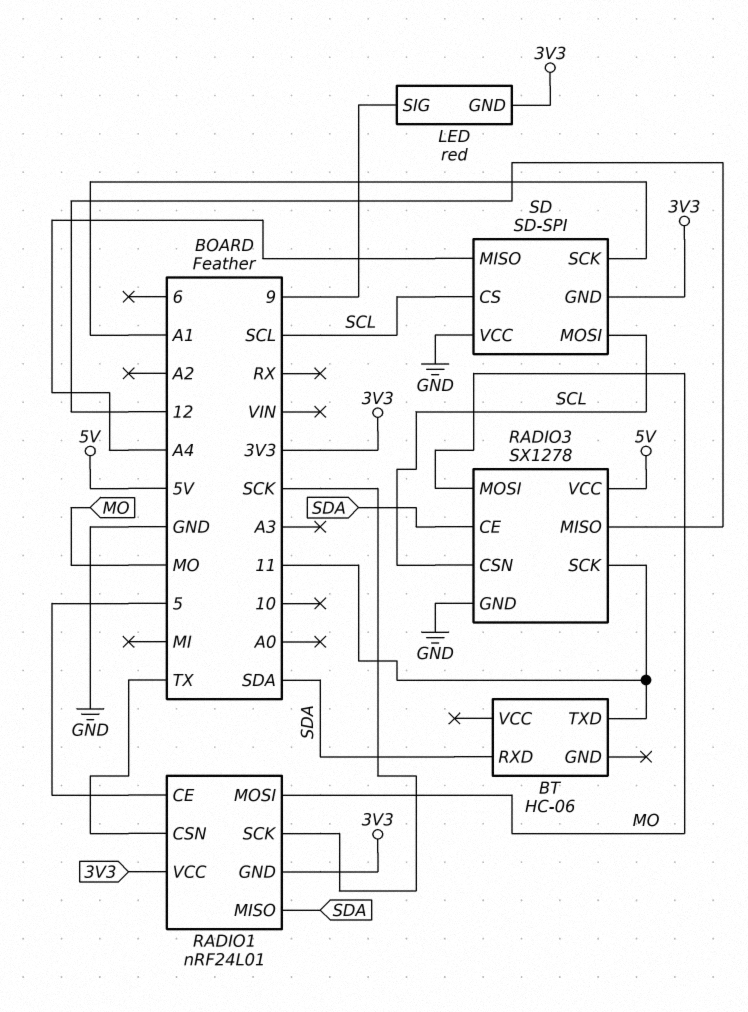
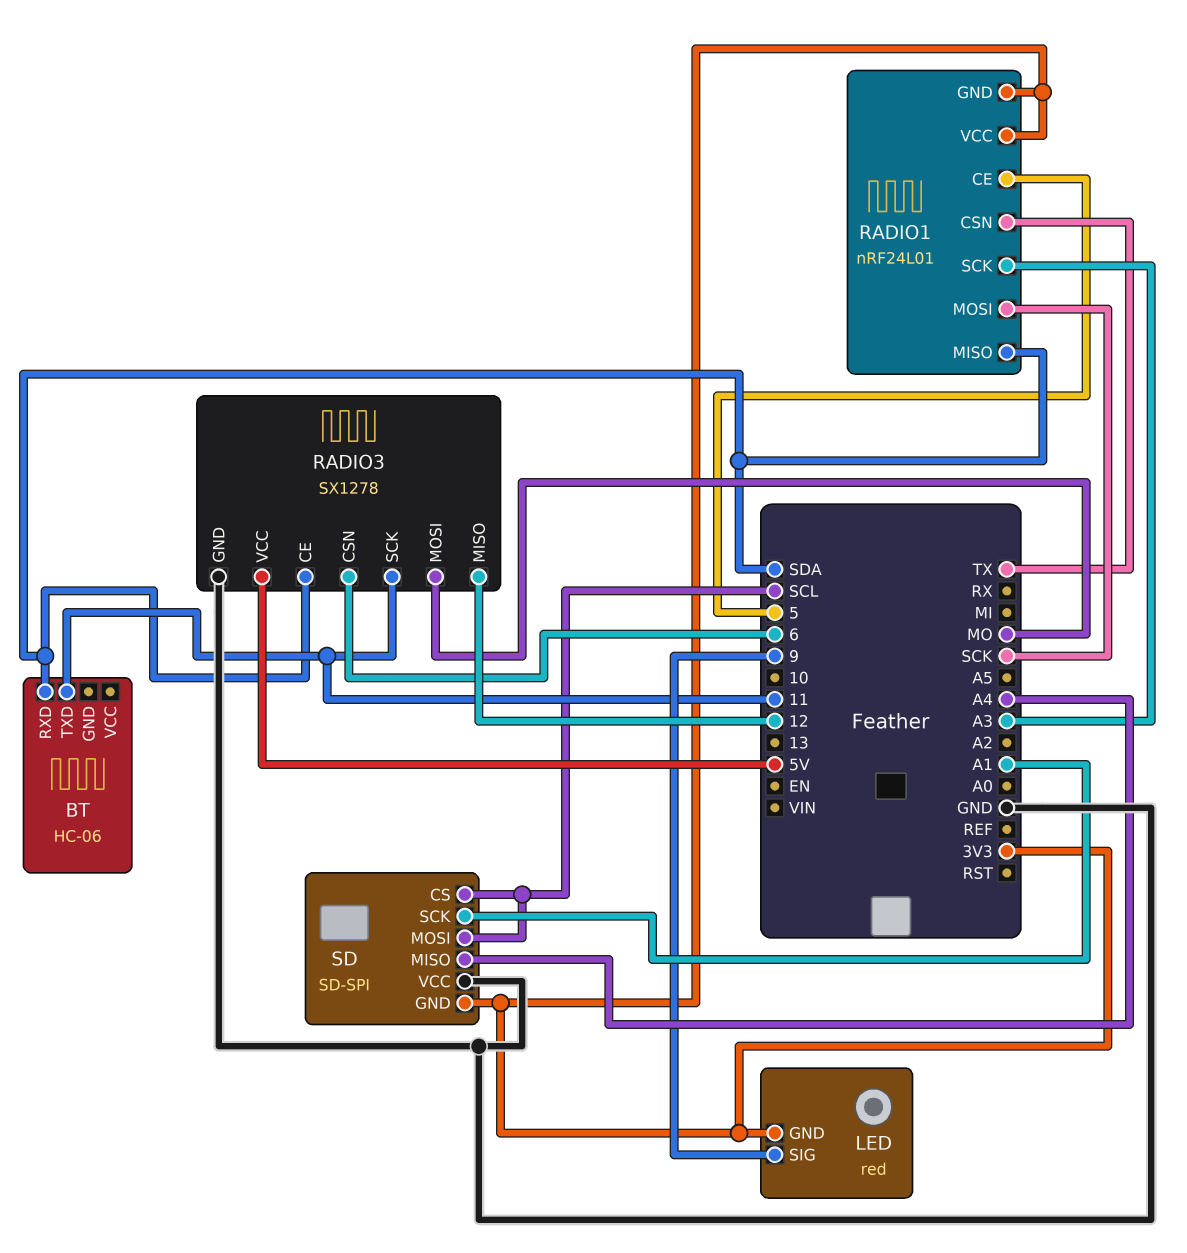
RADIO1 pin MOSI: MO -> SCK
RADIO1 pin SCK: SCK -> A3
RADIO3 pin CSN: SCL -> 6

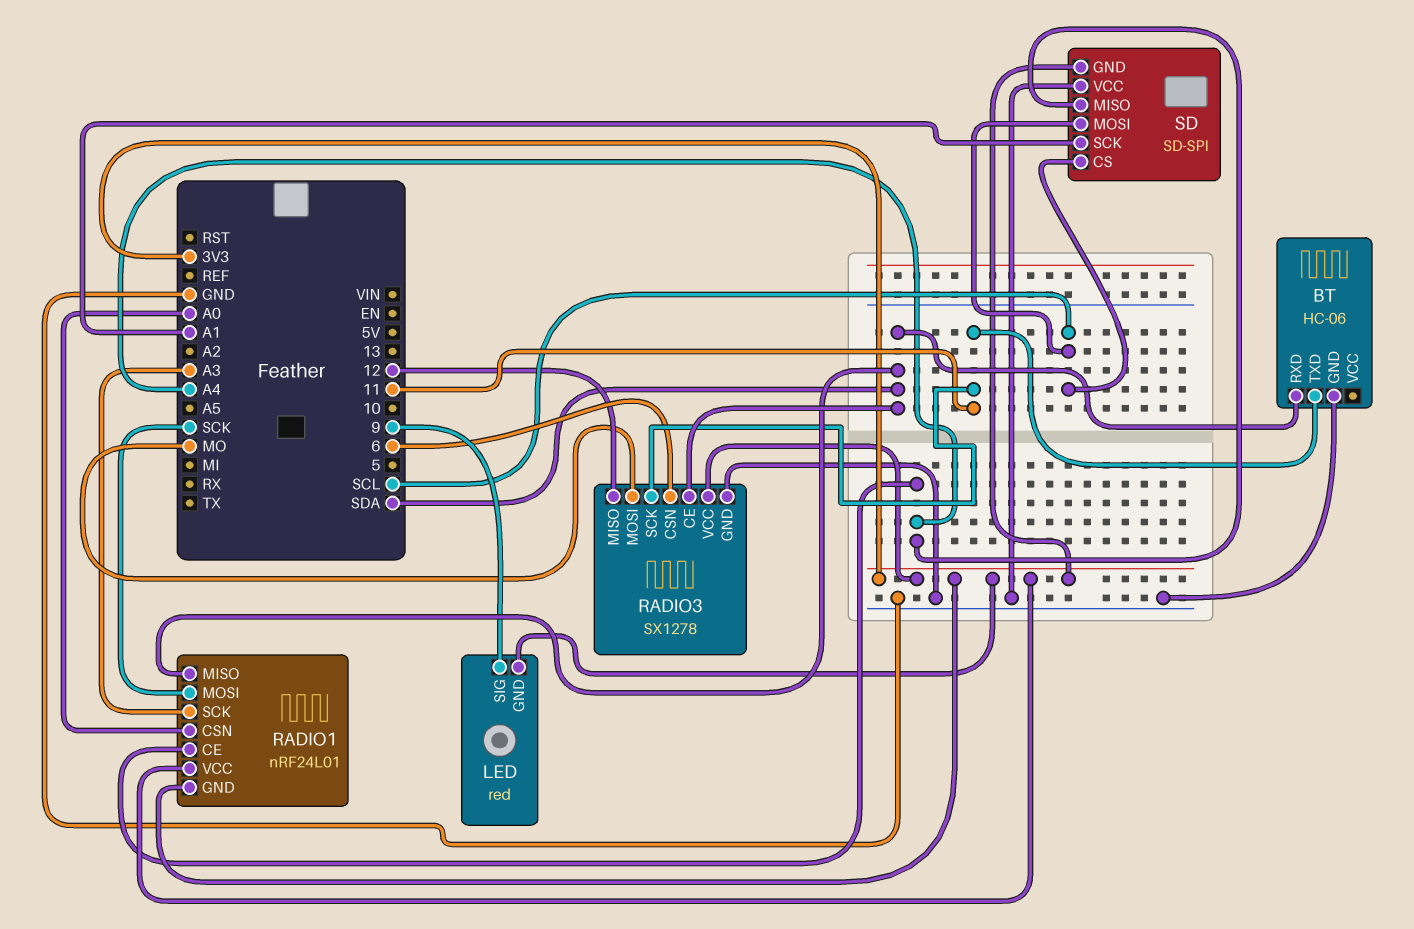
BT pin GND: none -> GND
RADIO1 pin CE: 5 -> A4
RADIO1 pin CSN: TX -> A0
RADIO3 pin VCC: 5V -> 3V3

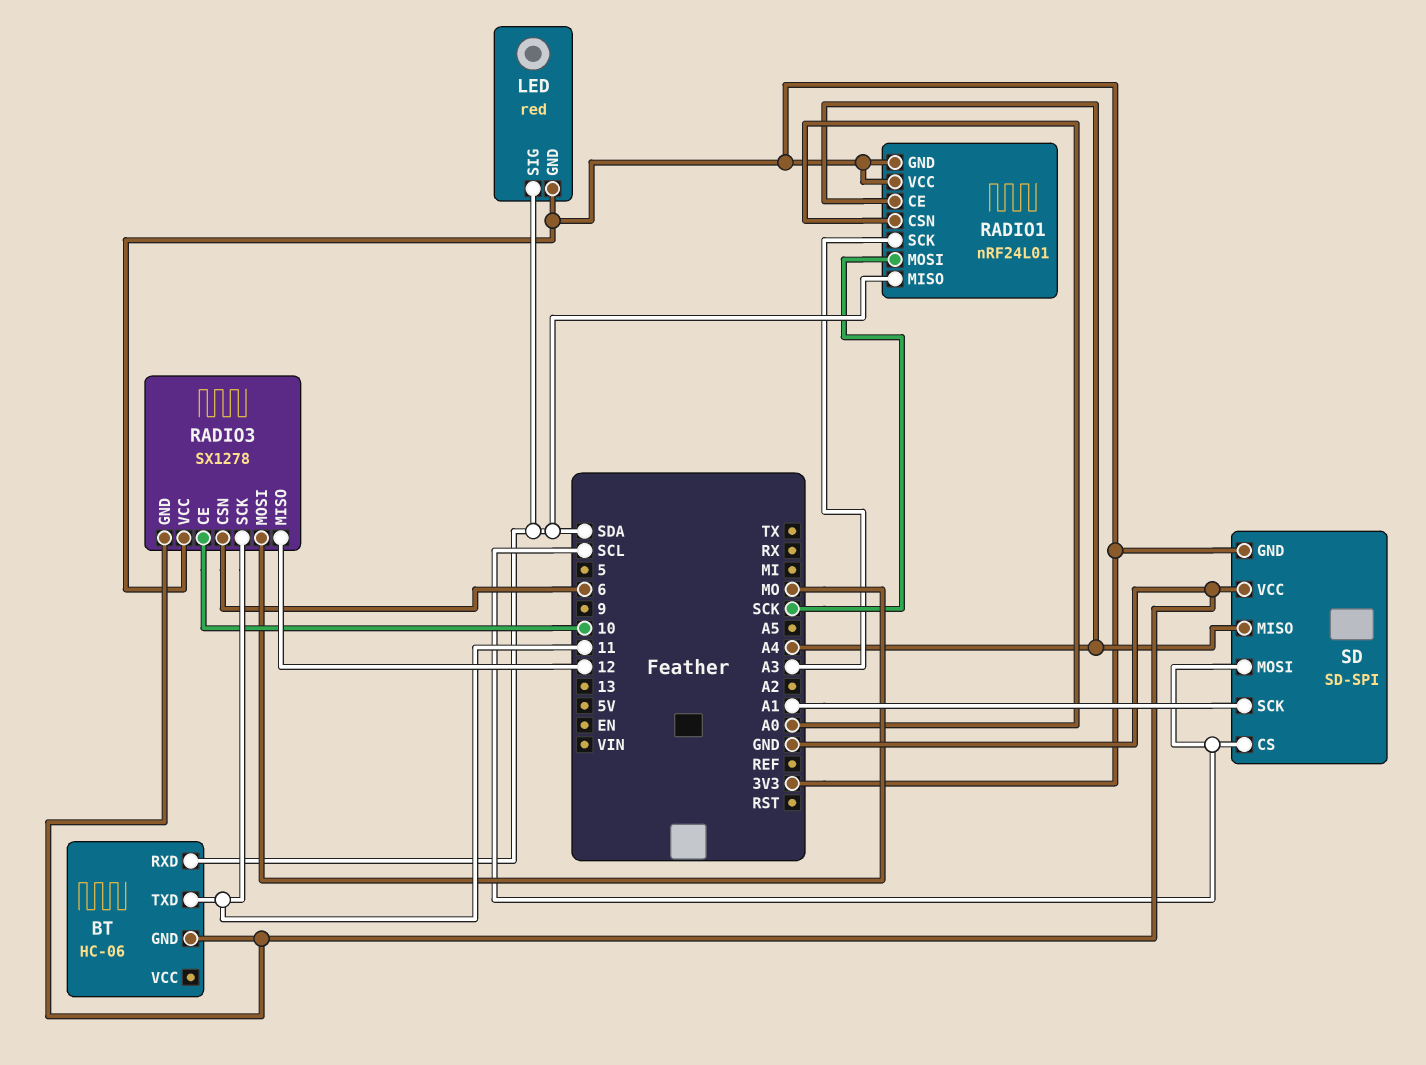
LED pin SIG: 9 -> SDA
RADIO3 pin CE: SDA -> 10

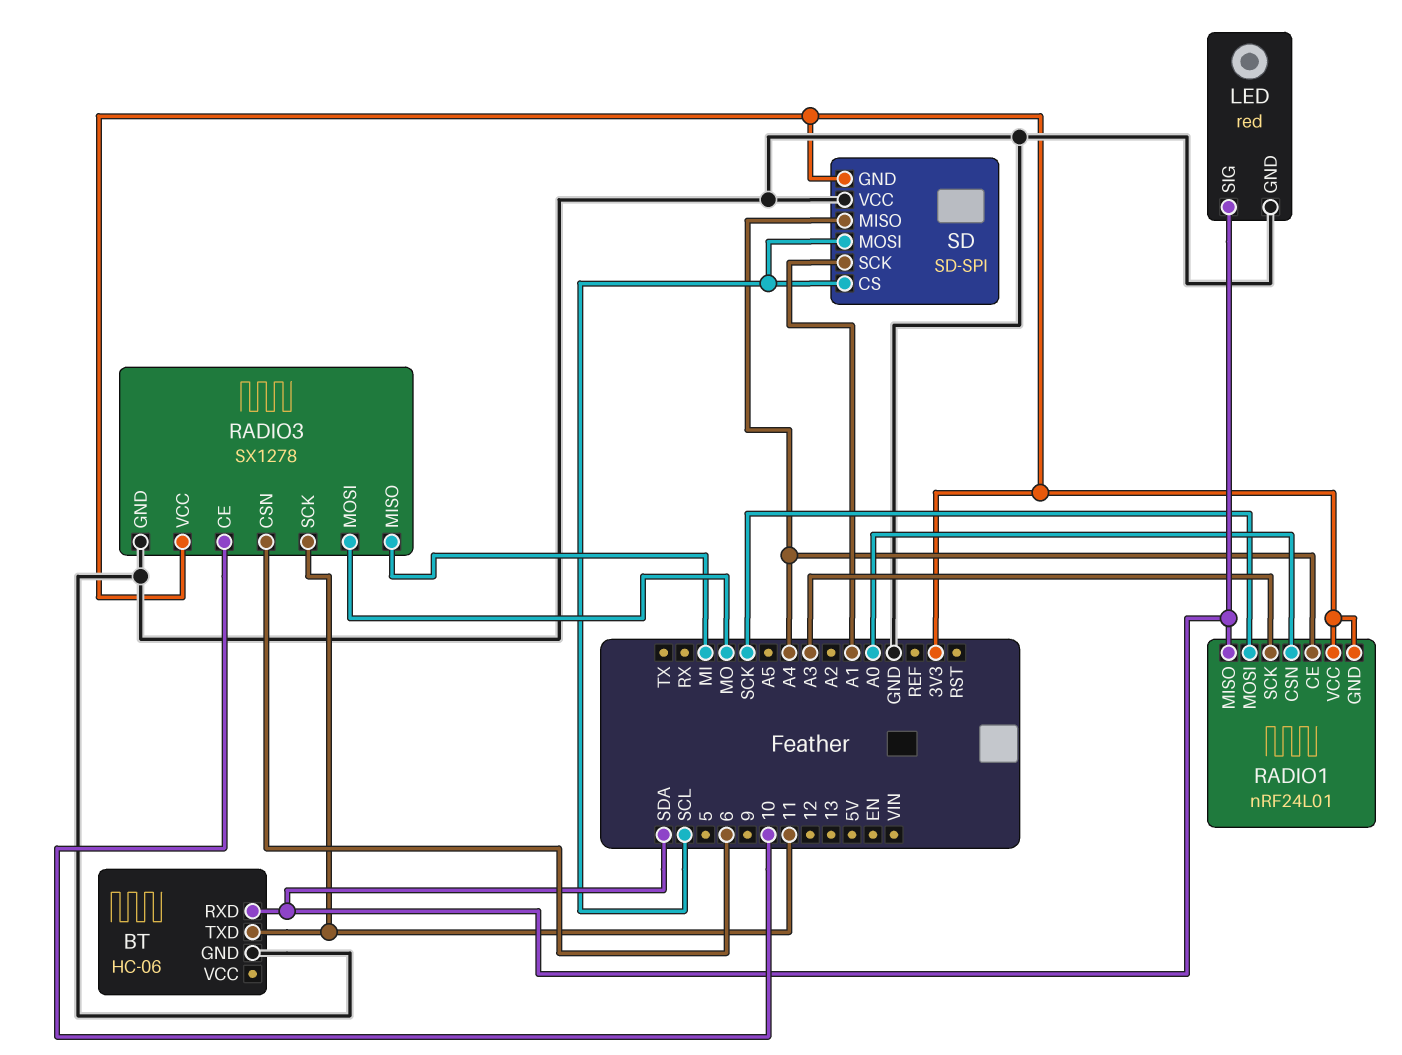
LED pin GND: 3V3 -> GND
RADIO3 pin MISO: 12 -> MI

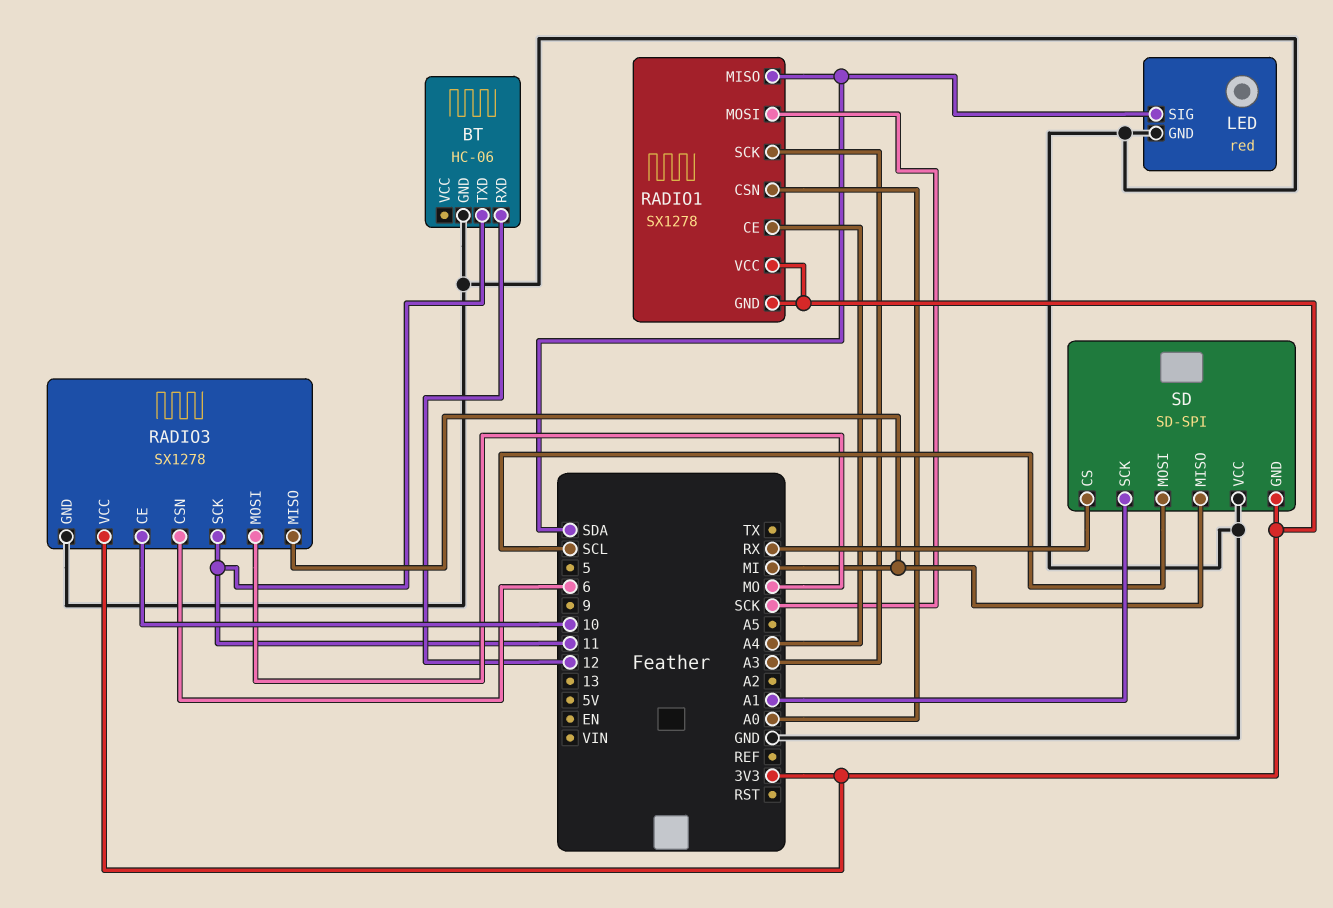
BT pin RXD: SDA -> 12
RADIO1: nRF24L01 -> SX1278
SD pin CS: SCL -> RX
SD pin MISO: A4 -> MI

